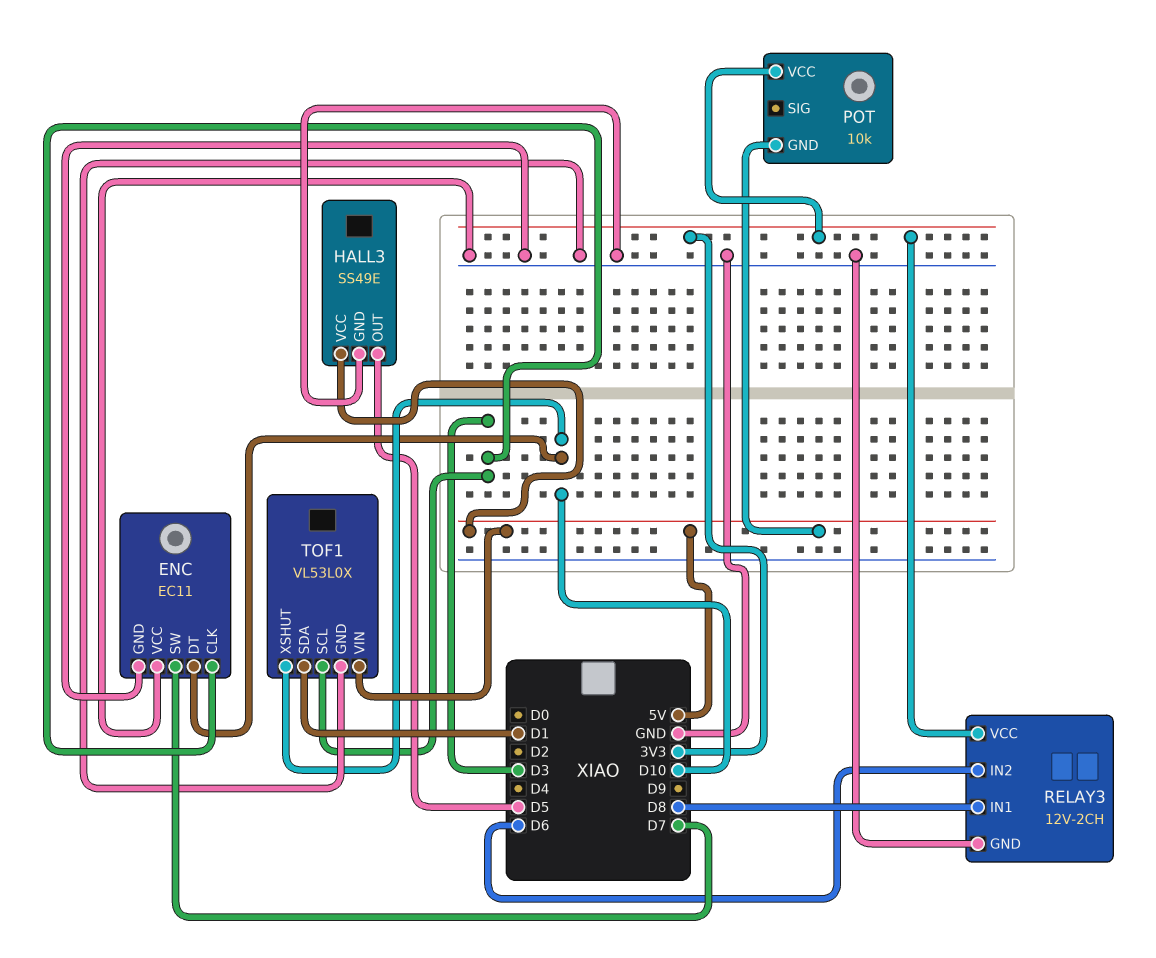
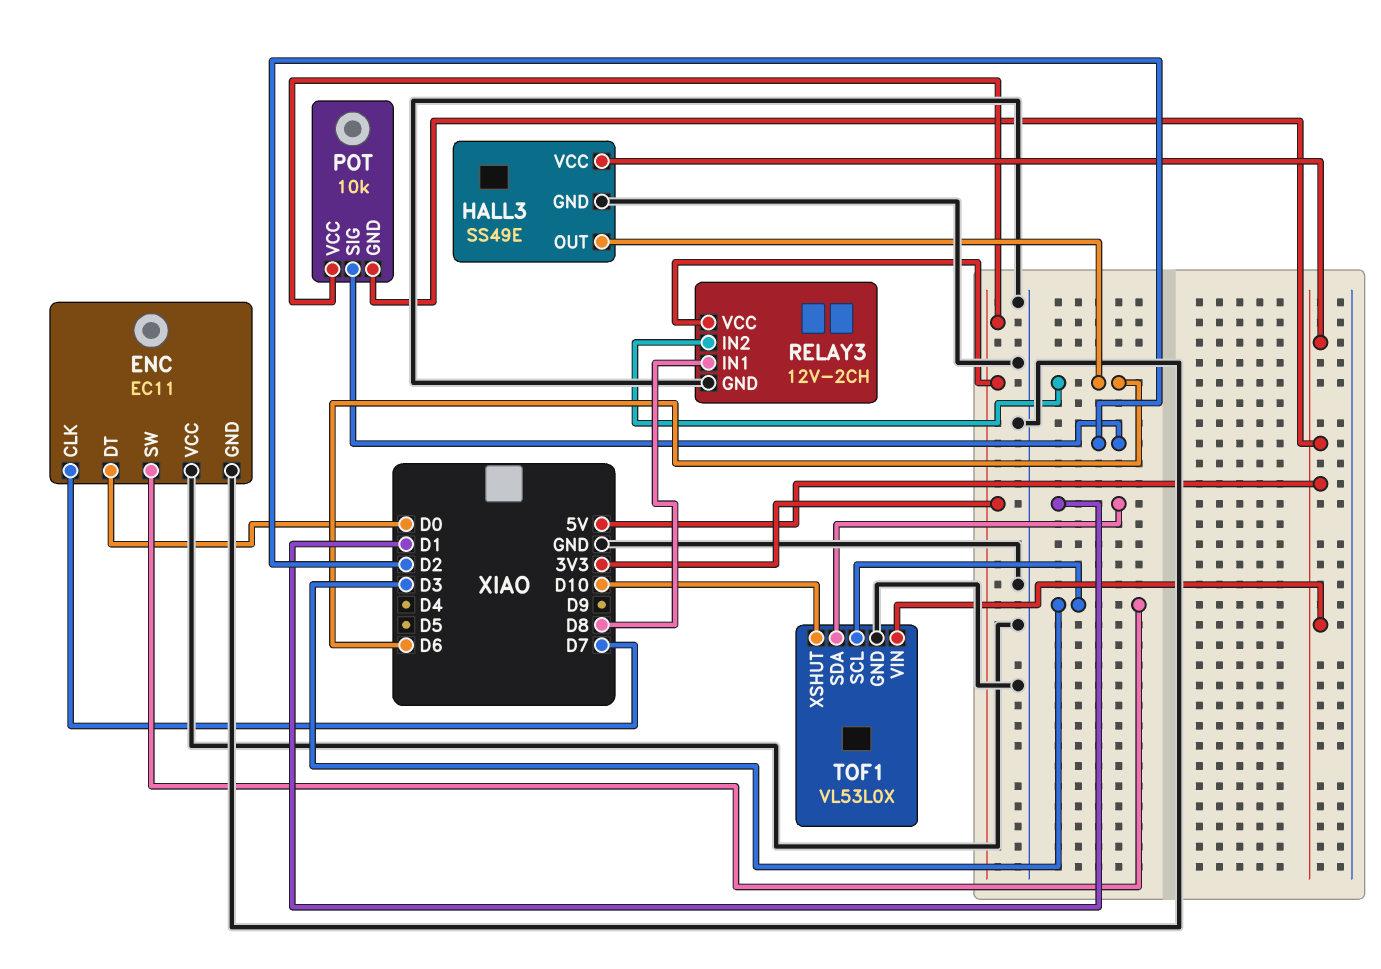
ENC pin CLK: D3 -> D7
ENC pin DT: D10 -> D0
ENC pin SW: D7 -> D3
HALL3 pin OUT: D5 -> D6
POT pin SIG: none -> D2

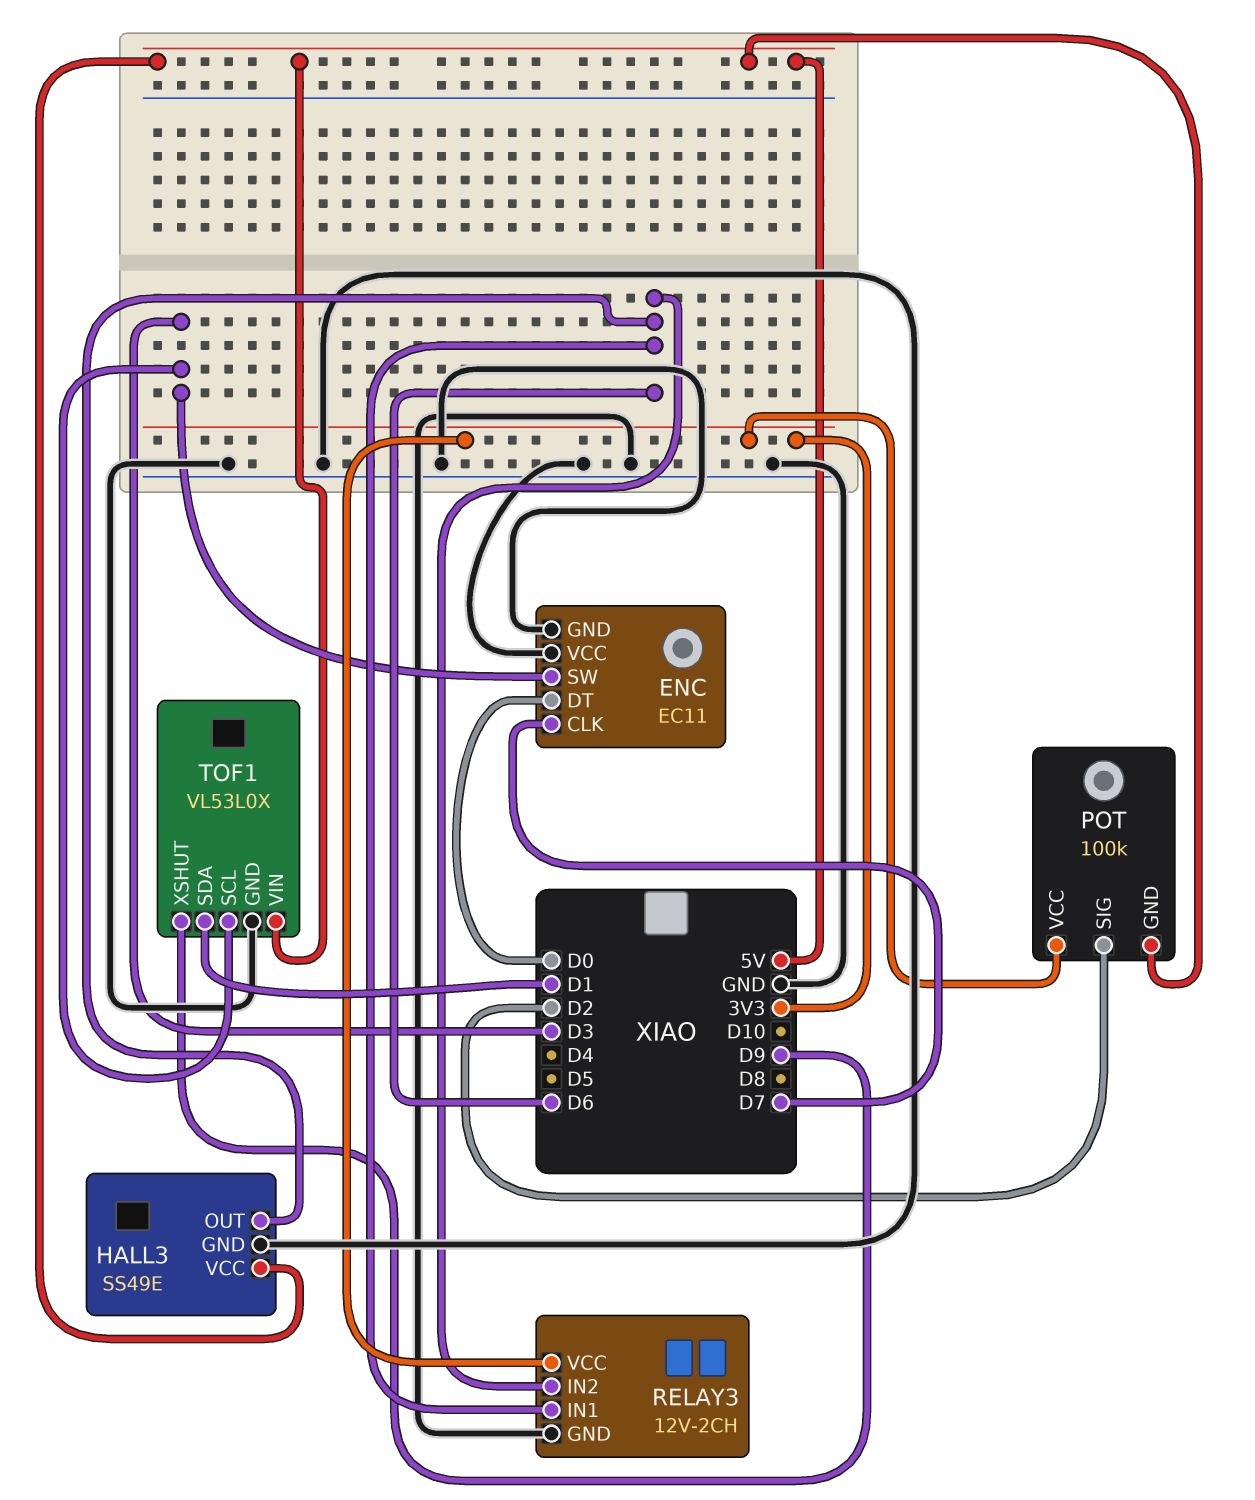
POT: 10k -> 100k
RELAY3 pin IN1: D8 -> D6
TOF1 pin XSHUT: D10 -> D9

